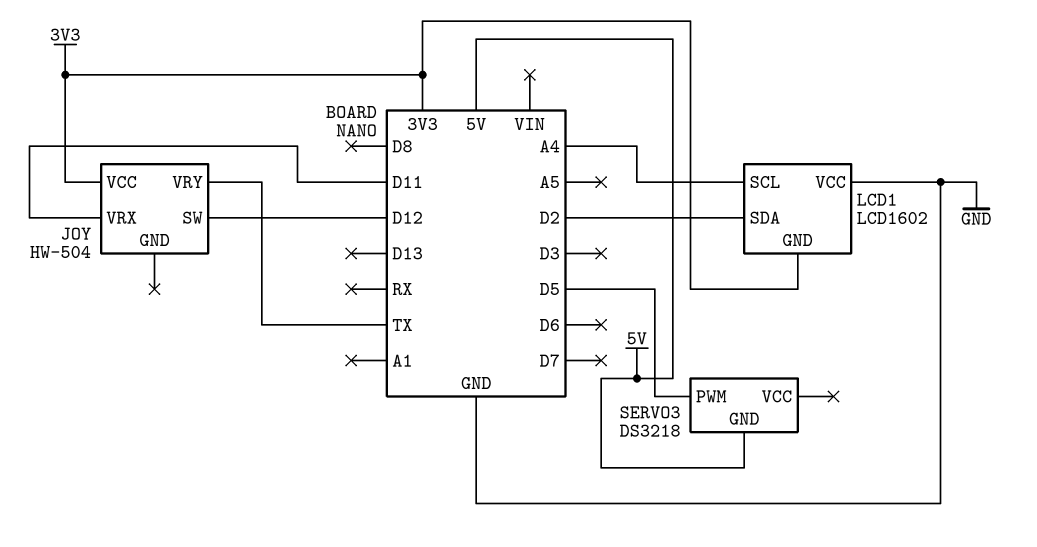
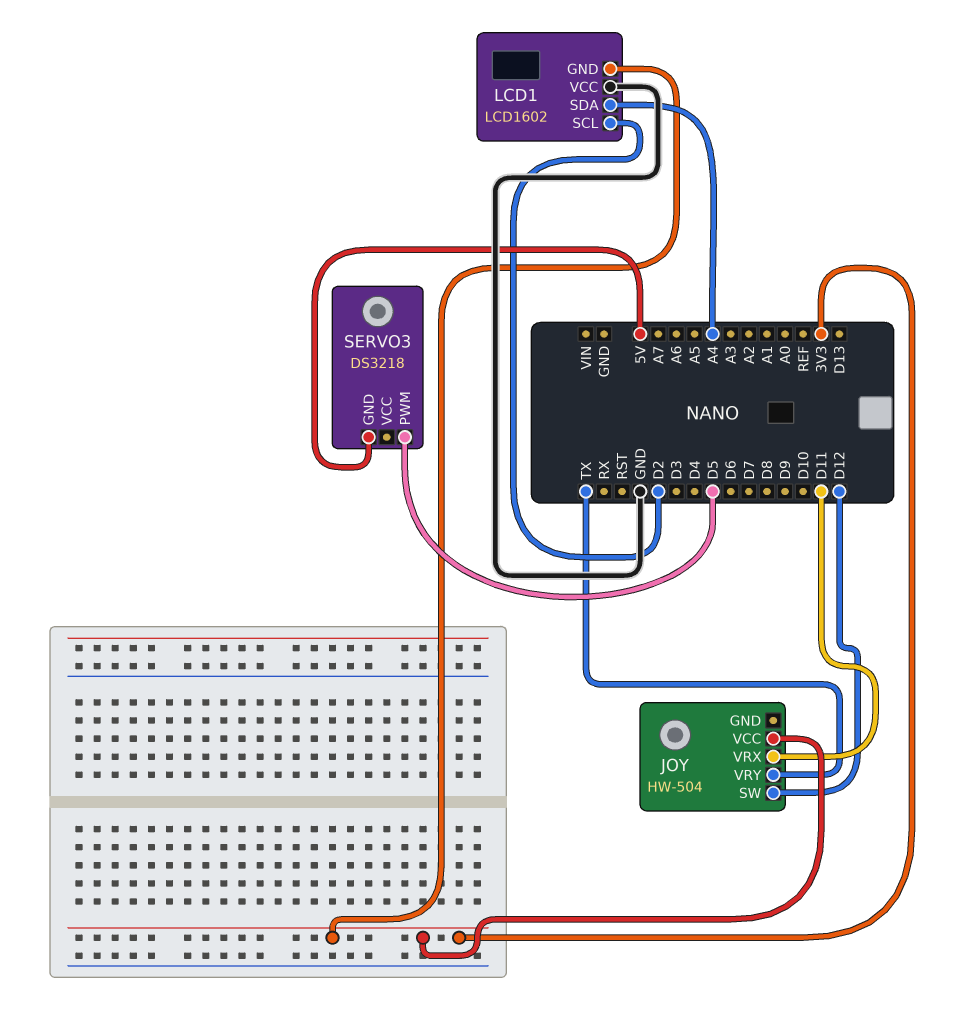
LCD1 pin SCL: A4 -> D2
LCD1 pin SDA: D2 -> A4

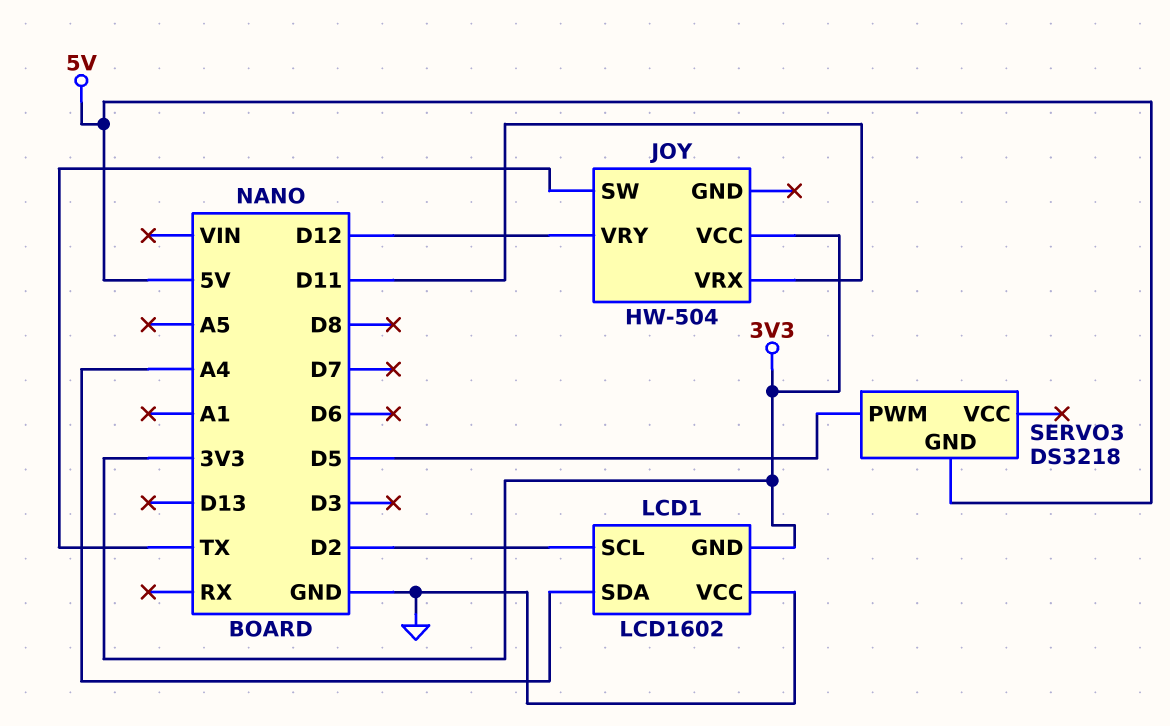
JOY pin SW: D12 -> TX
JOY pin VRY: TX -> D12

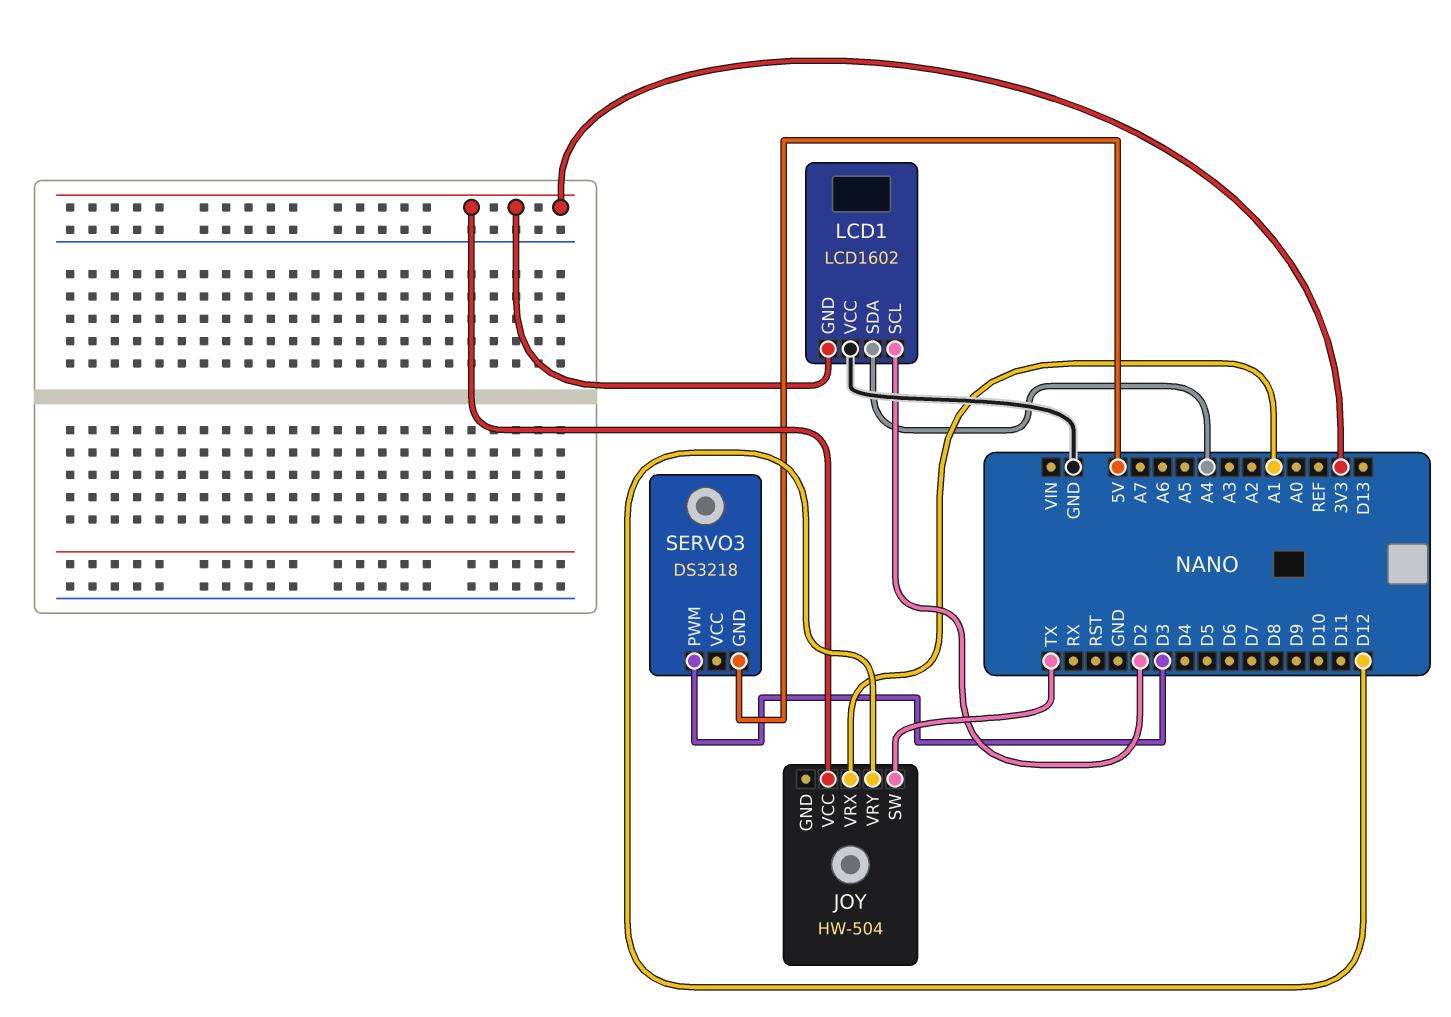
JOY pin VRX: D11 -> A1
SERVO3 pin PWM: D5 -> D3

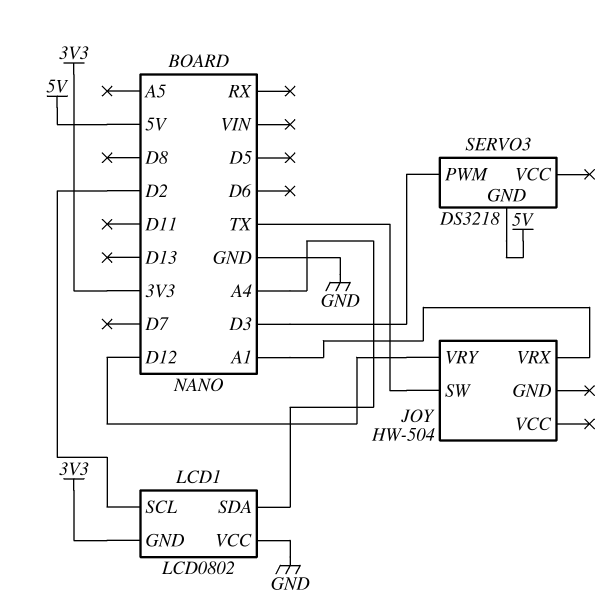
JOY pin VCC: 3V3 -> none
LCD1: LCD1602 -> LCD0802

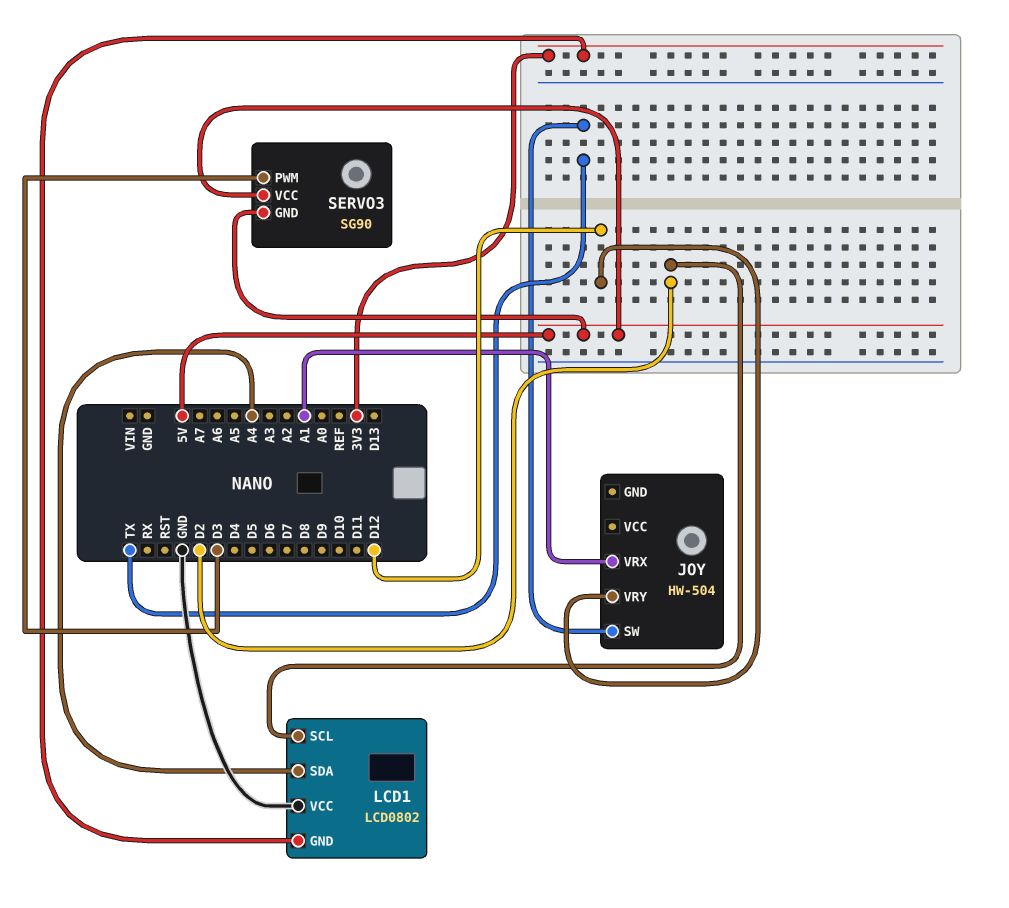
SERVO3: DS3218 -> SG90
SERVO3 pin VCC: none -> 5V

